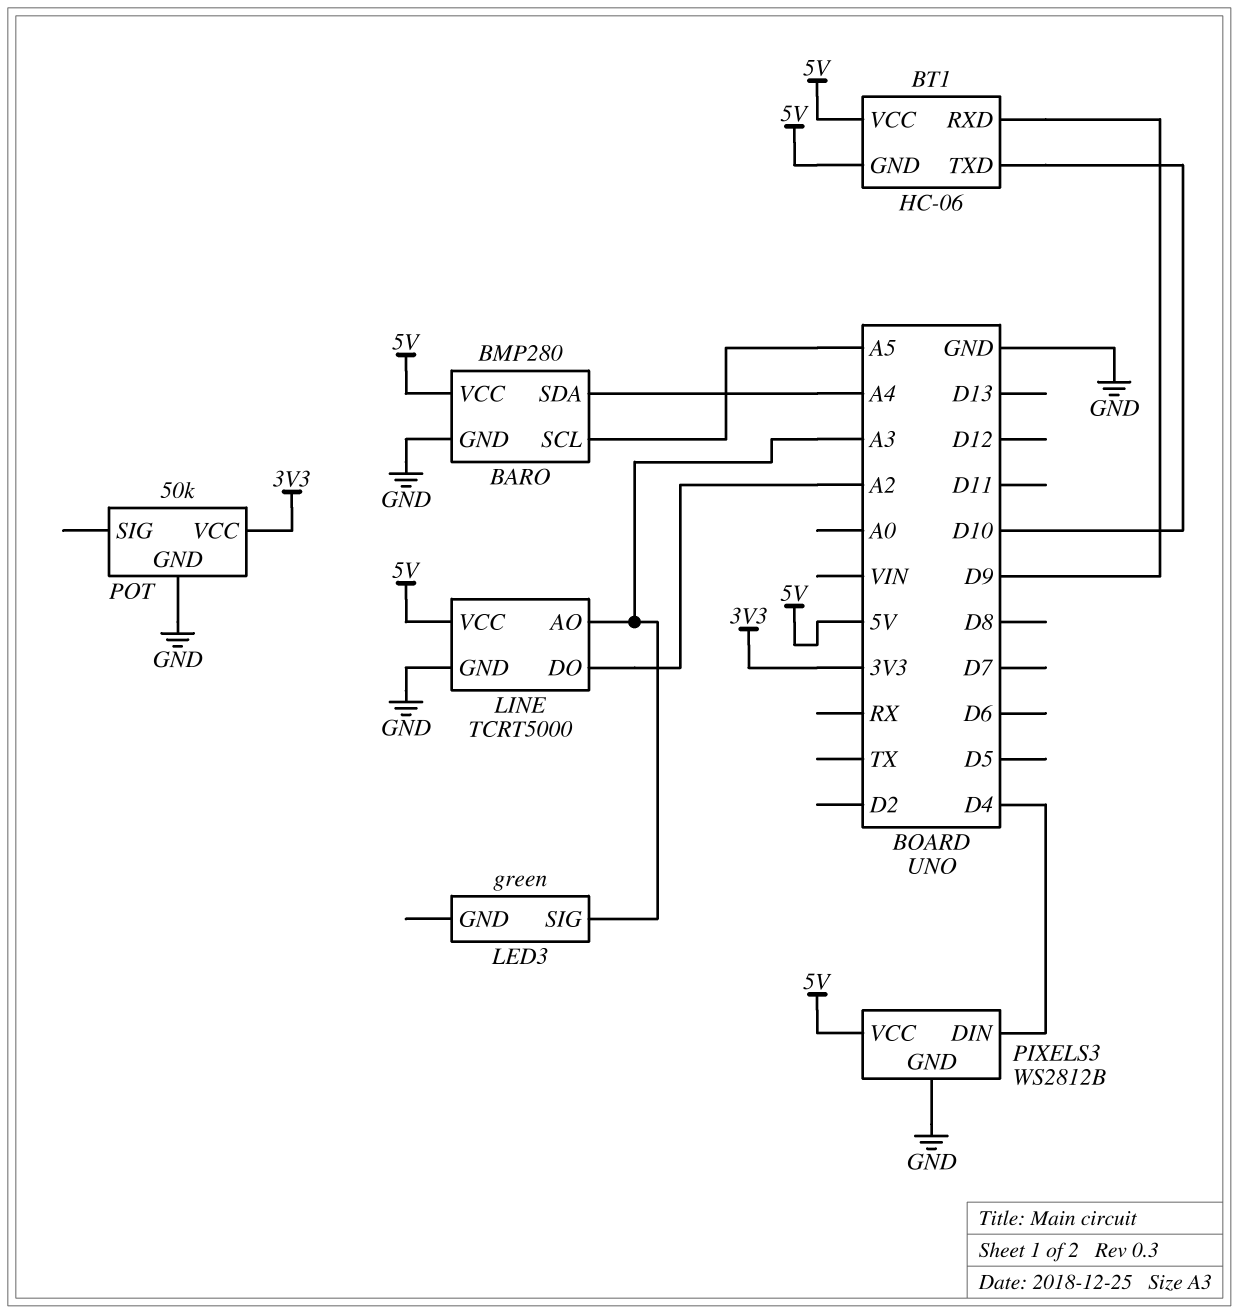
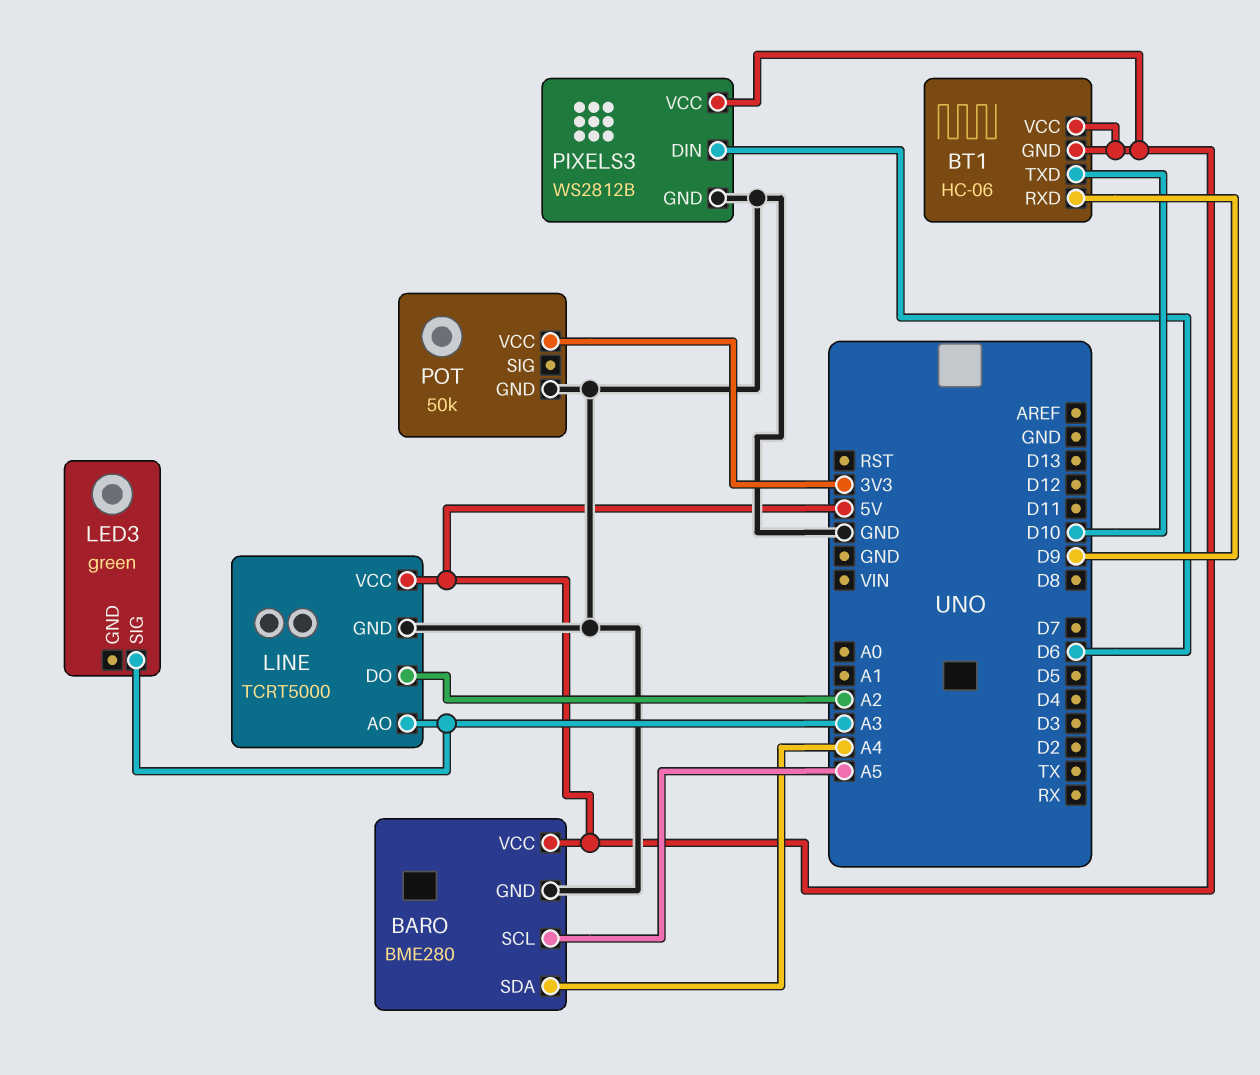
BARO: BMP280 -> BME280
PIXELS3 pin DIN: D4 -> D6

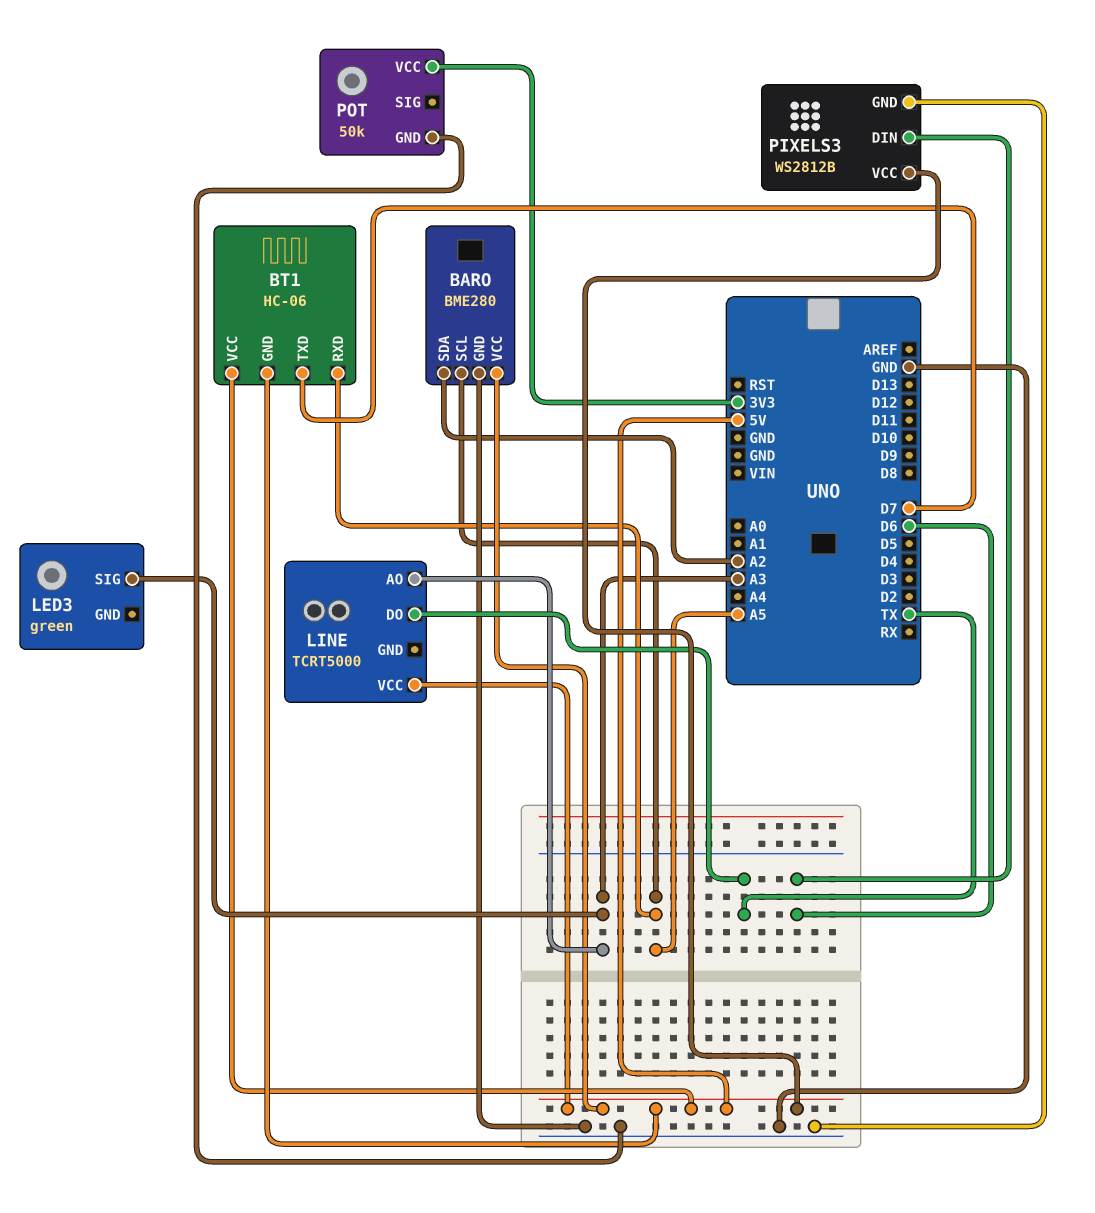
BARO pin SDA: A4 -> A2
BT1 pin RXD: D9 -> A5
BT1 pin TXD: D10 -> D7
LINE pin DO: A2 -> TX
LINE pin GND: GND -> none

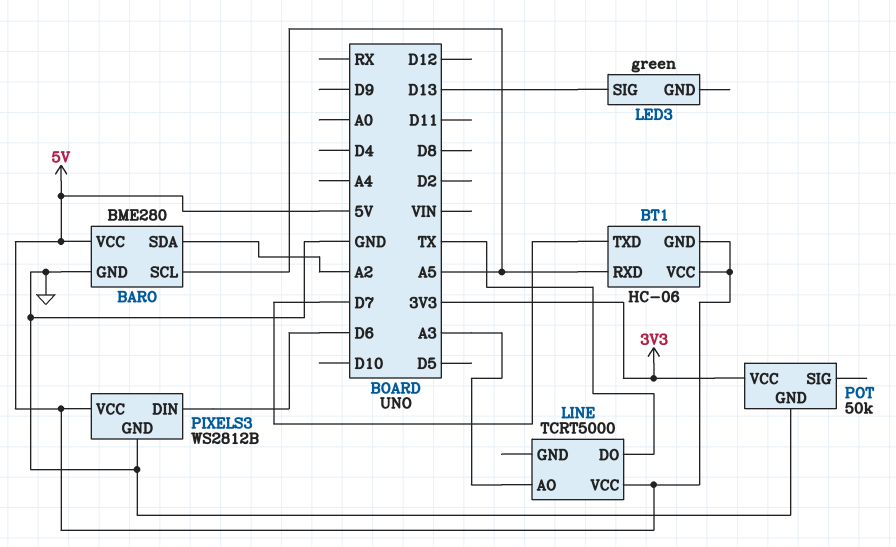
LED3 pin SIG: A3 -> D13

